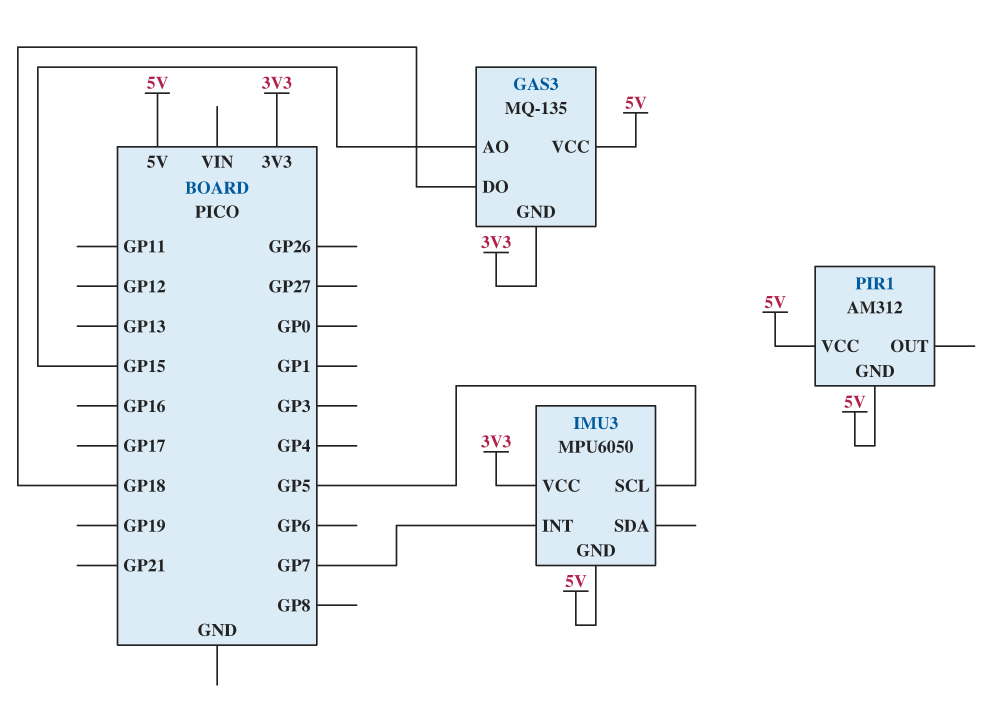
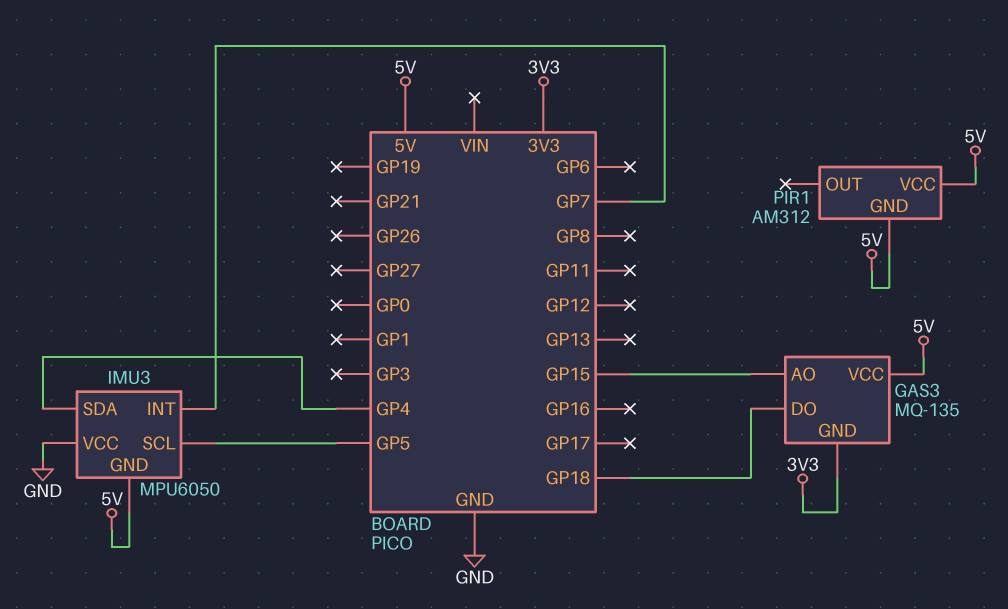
IMU3 pin SDA: none -> GP4
IMU3 pin VCC: 3V3 -> GND

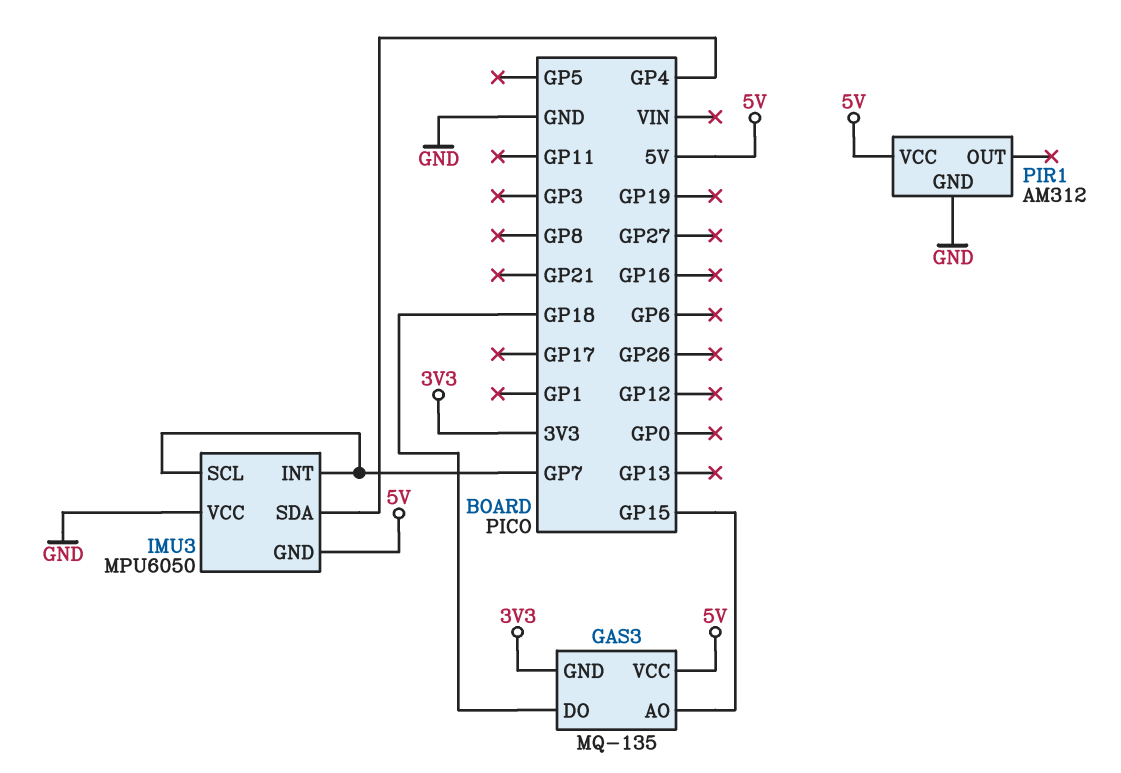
IMU3 pin SCL: GP5 -> GP7
PIR1 pin GND: 5V -> GND

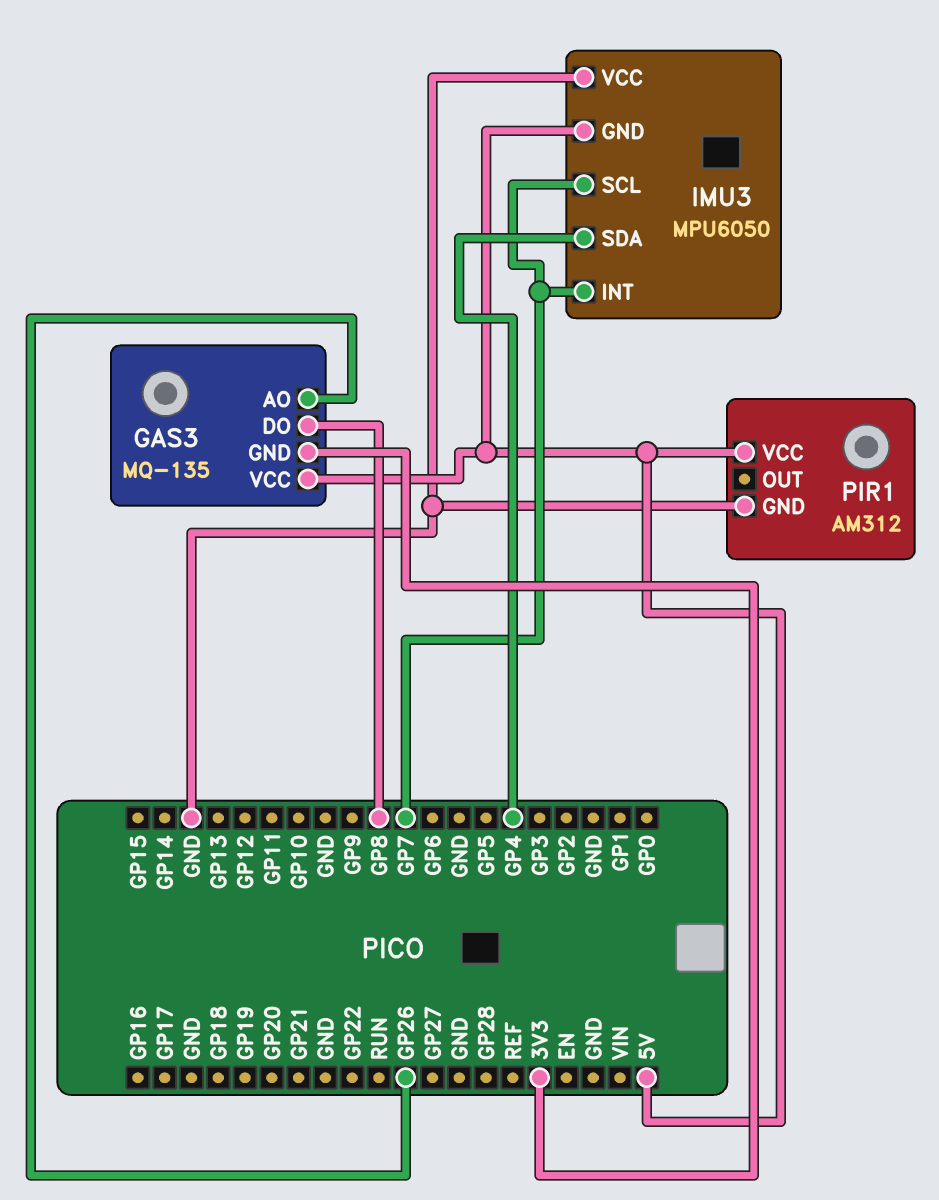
GAS3 pin AO: GP15 -> GP26
GAS3 pin DO: GP18 -> GP8

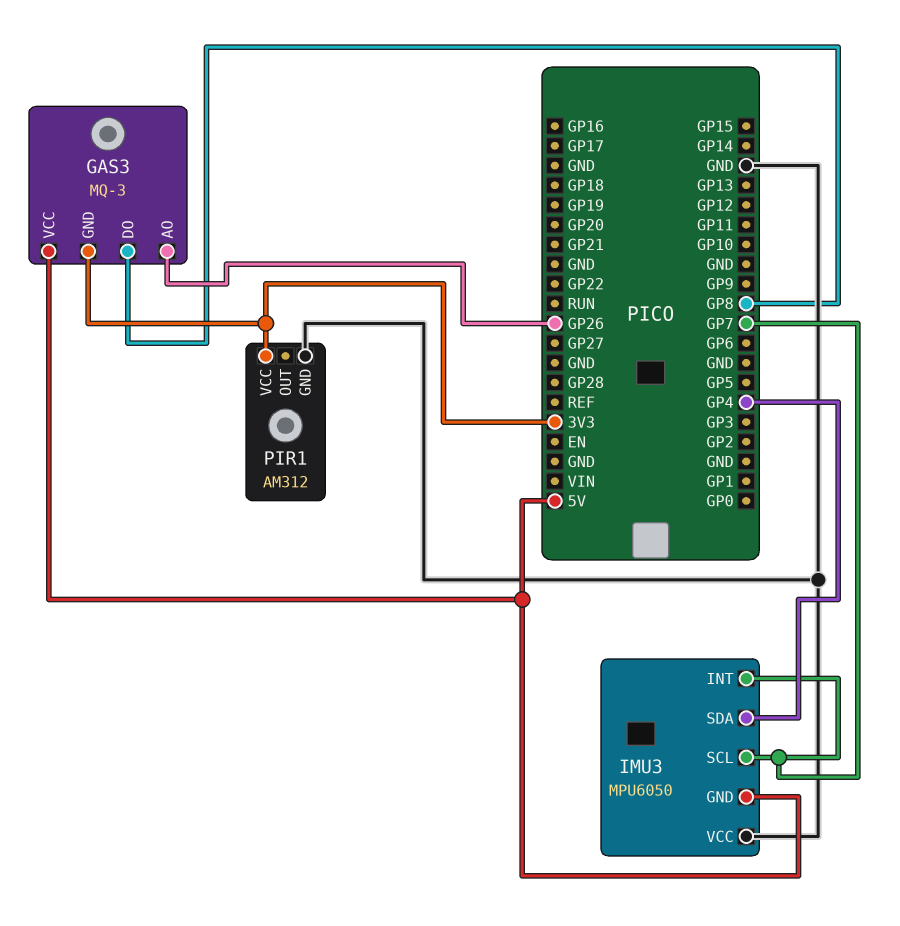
GAS3: MQ-135 -> MQ-3
PIR1 pin VCC: 5V -> 3V3

